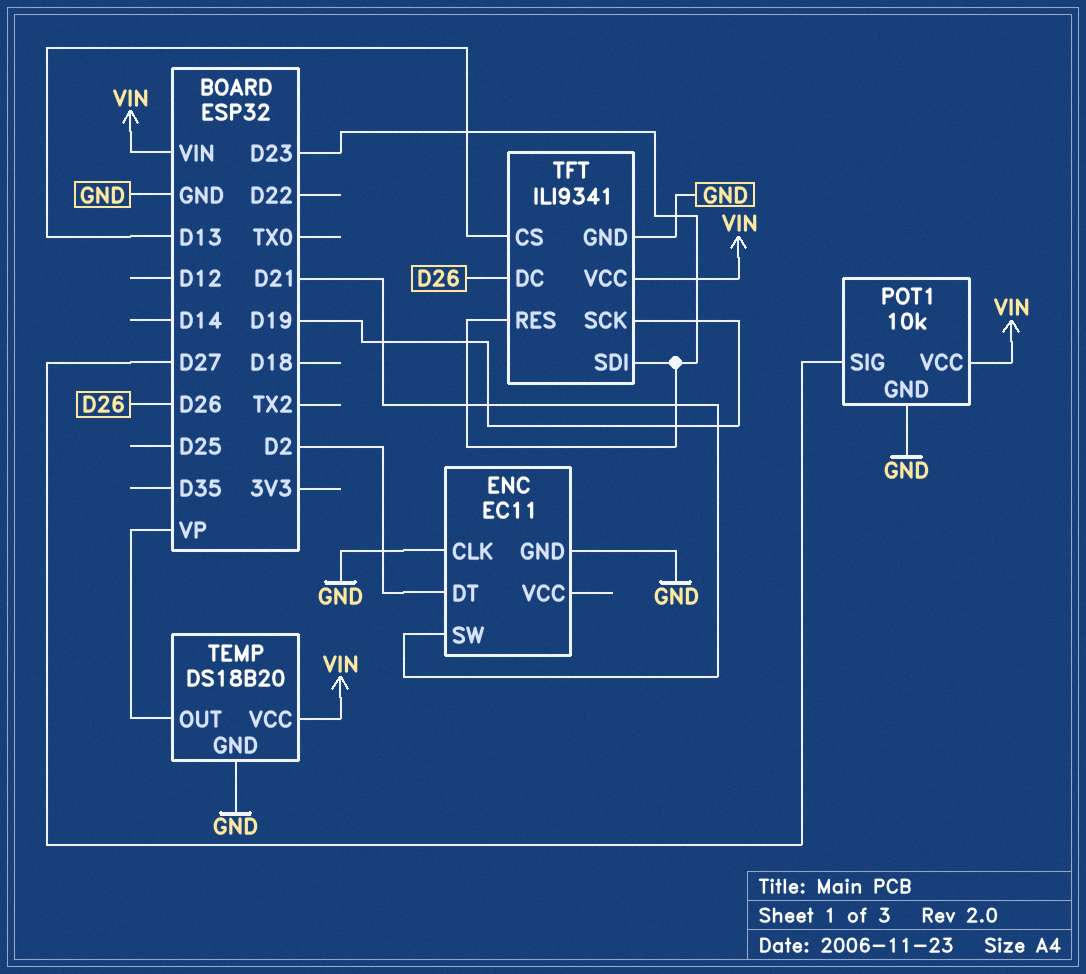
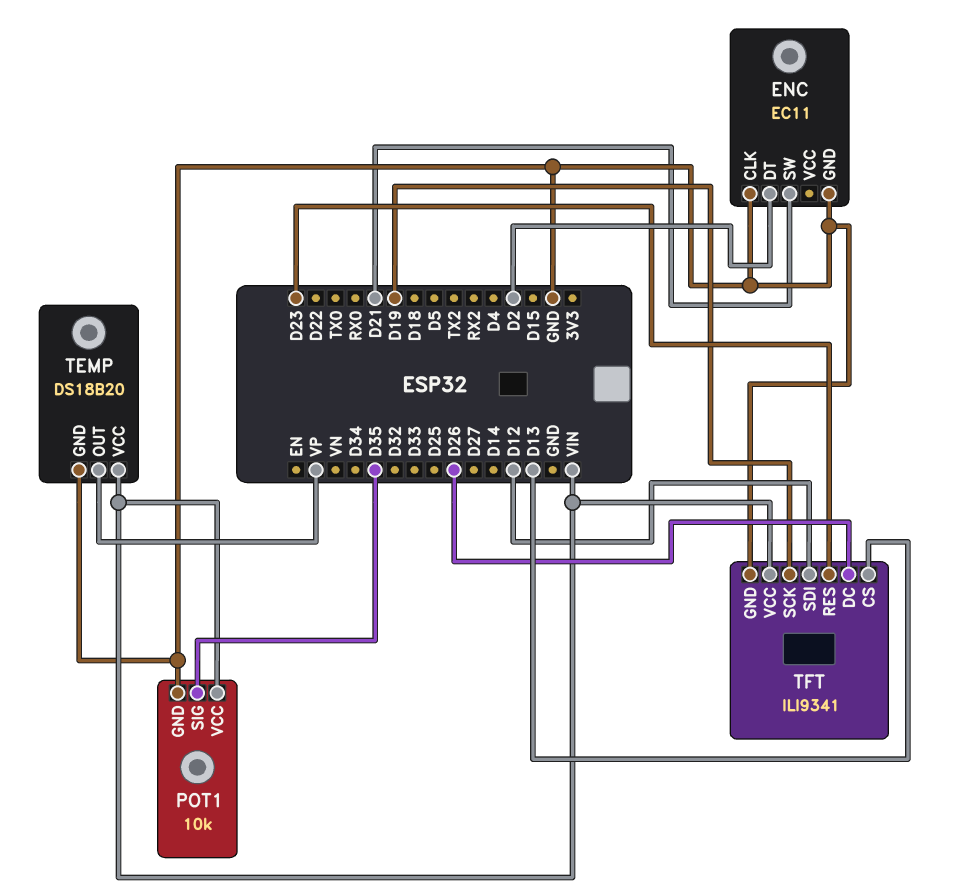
POT1 pin SIG: D27 -> D35
TFT pin SDI: D23 -> D12

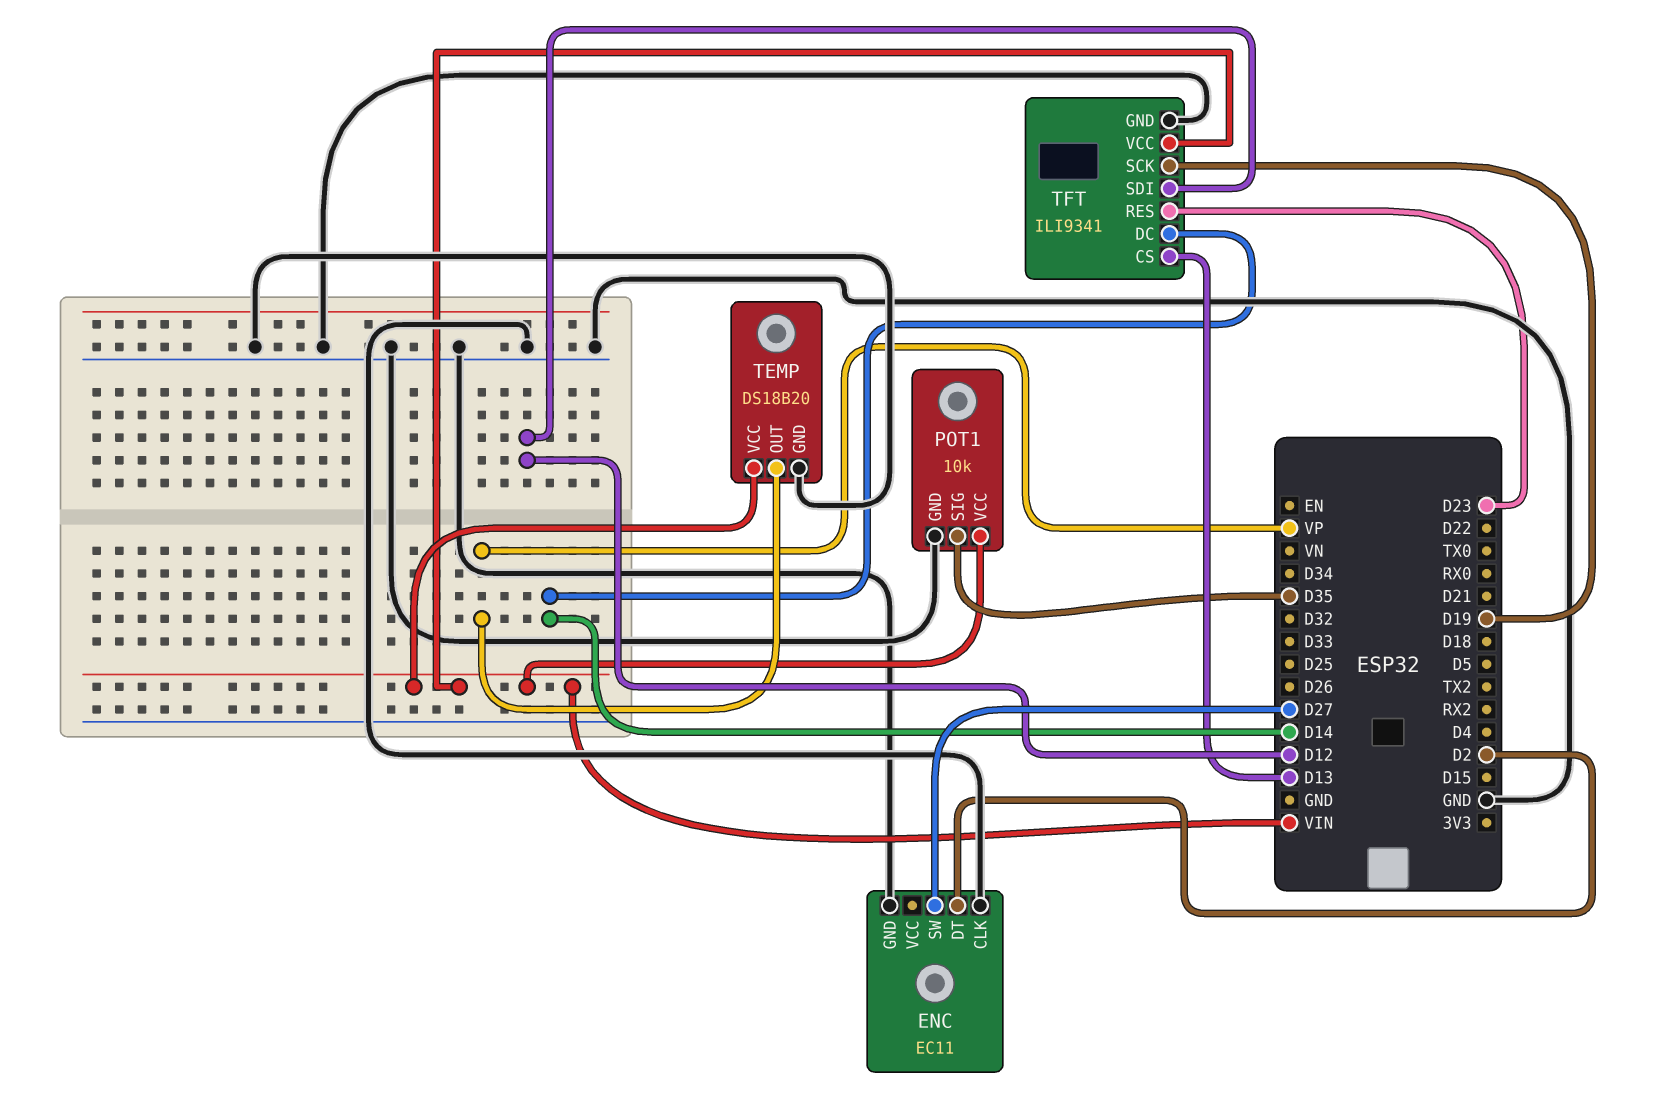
ENC pin SW: D21 -> D27
TFT pin DC: D26 -> D14

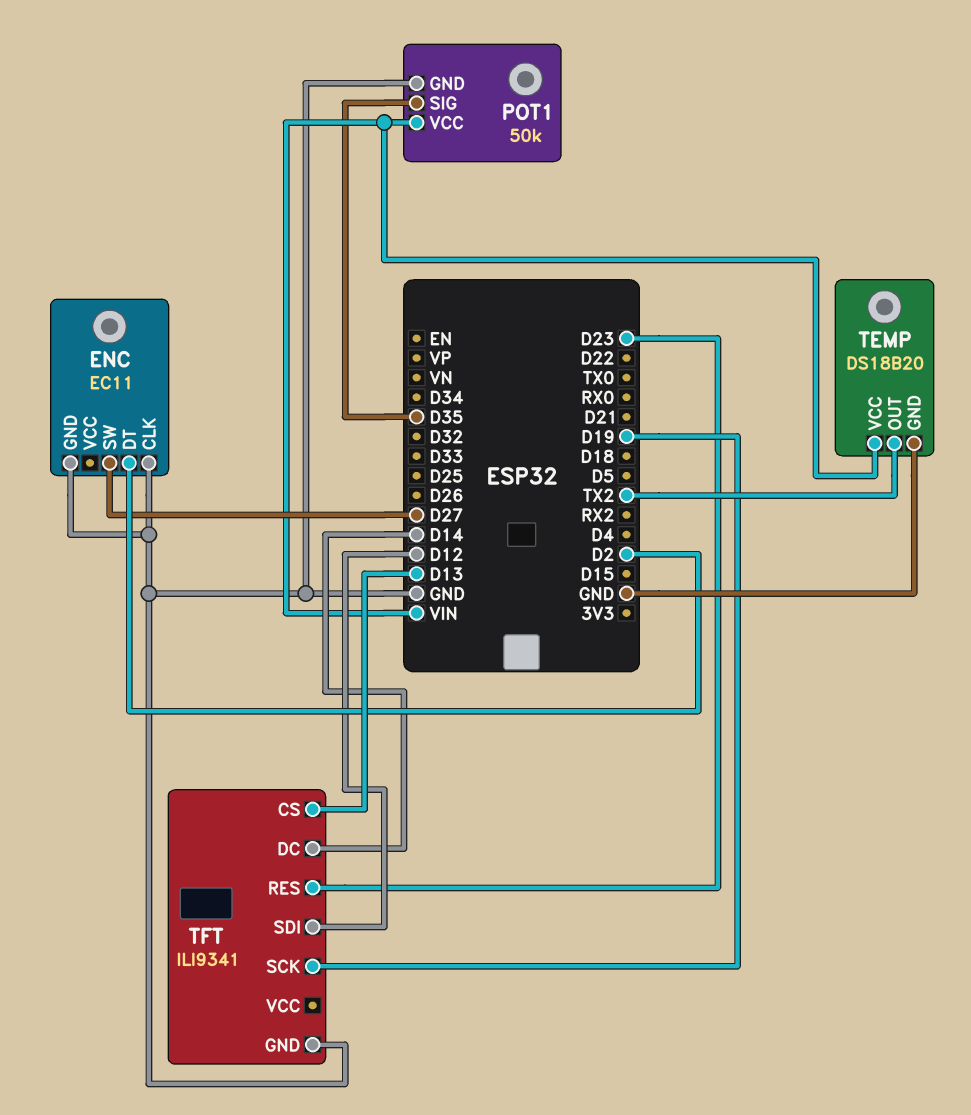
POT1: 10k -> 50k
TEMP pin OUT: VP -> TX2
TFT pin VCC: VIN -> none

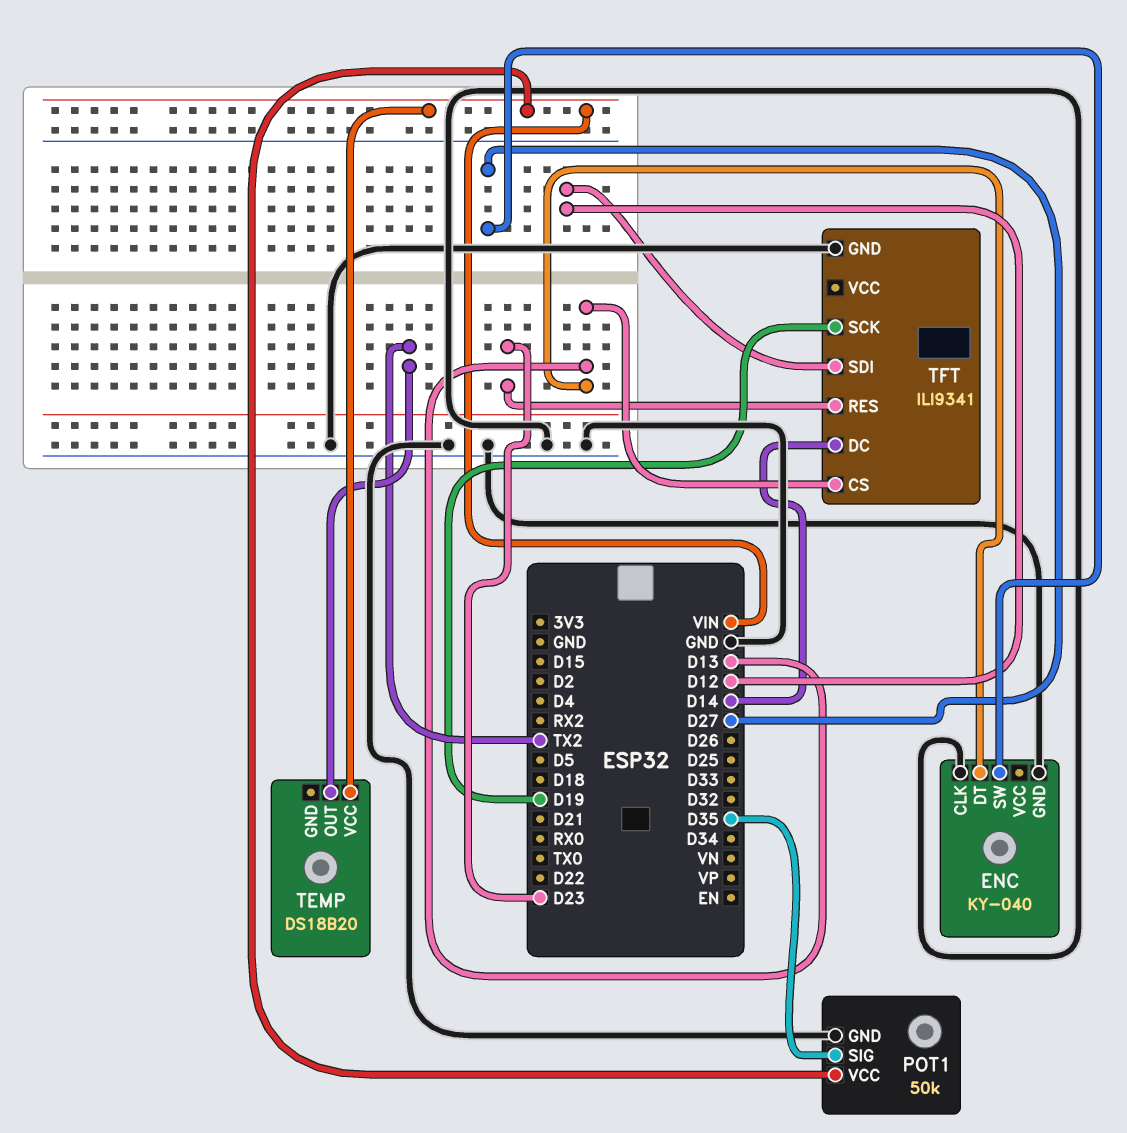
ENC: EC11 -> KY-040
ENC pin DT: D2 -> D13
TEMP pin GND: GND -> none

